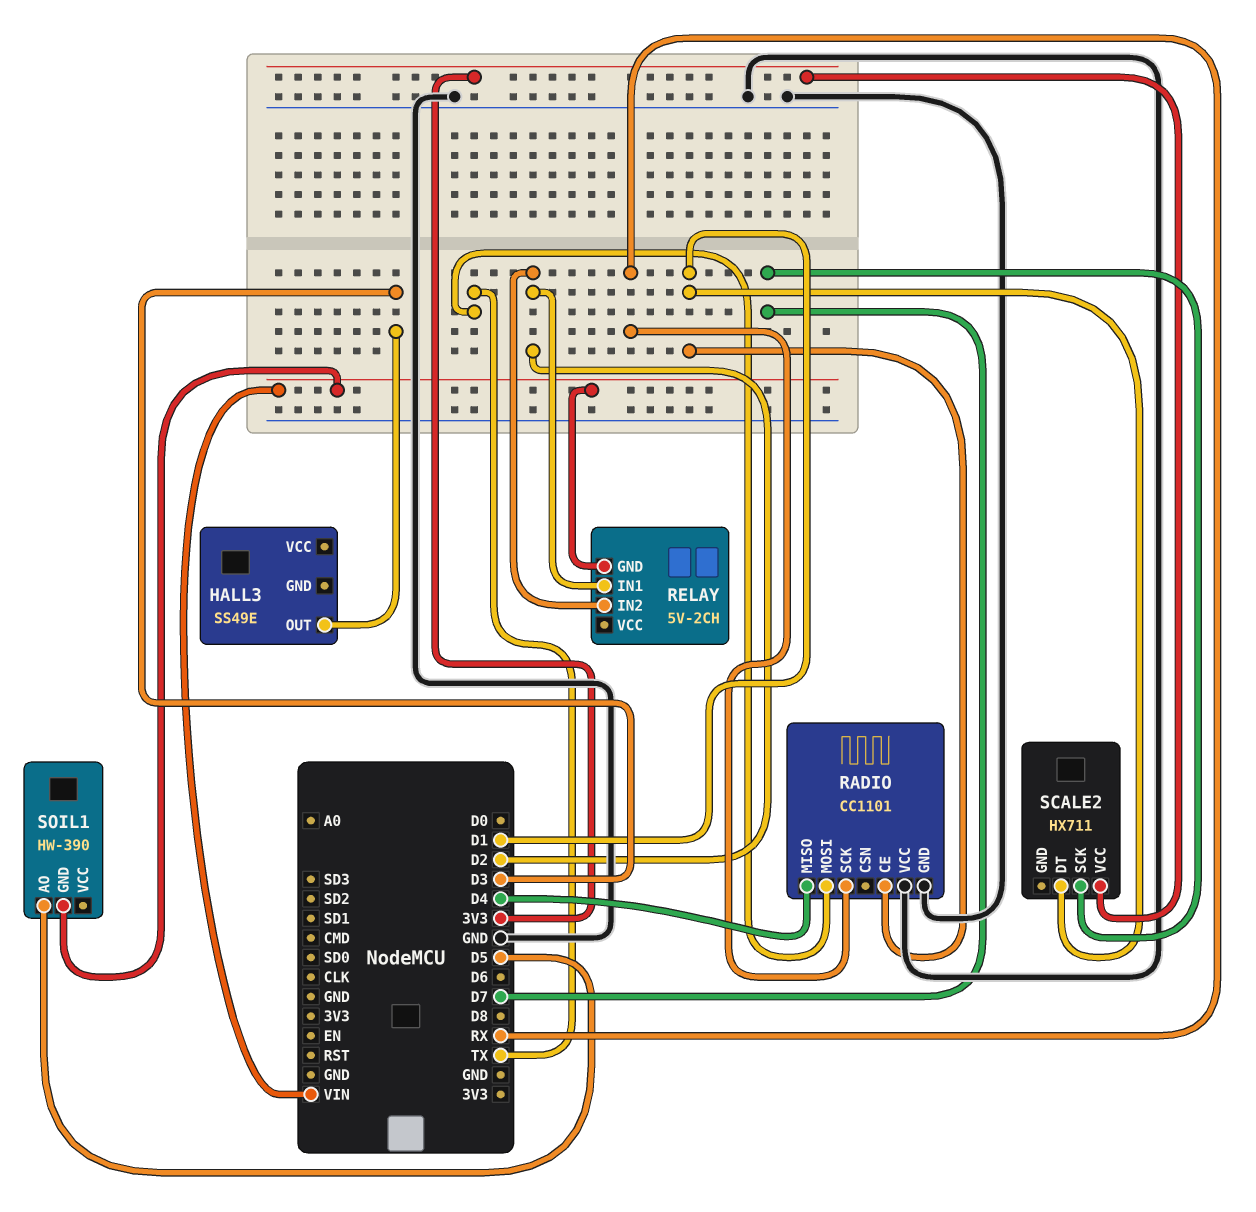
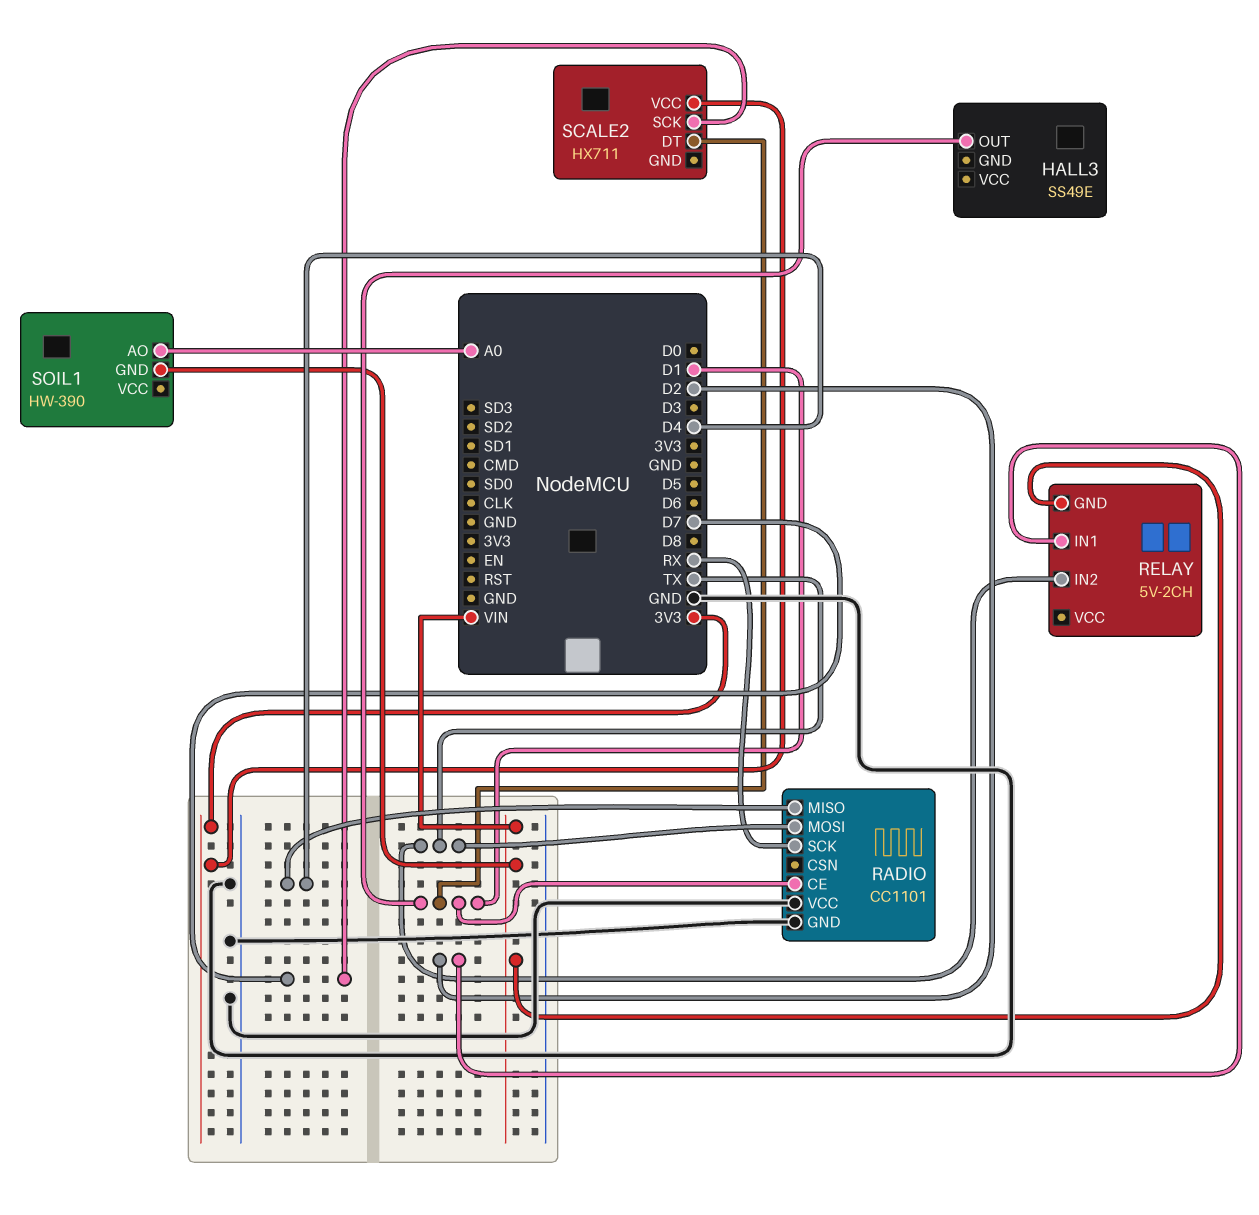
HALL3 pin OUT: D3 -> D1
RELAY pin IN2: D2 -> TX
SOIL1 pin AO: D5 -> A0

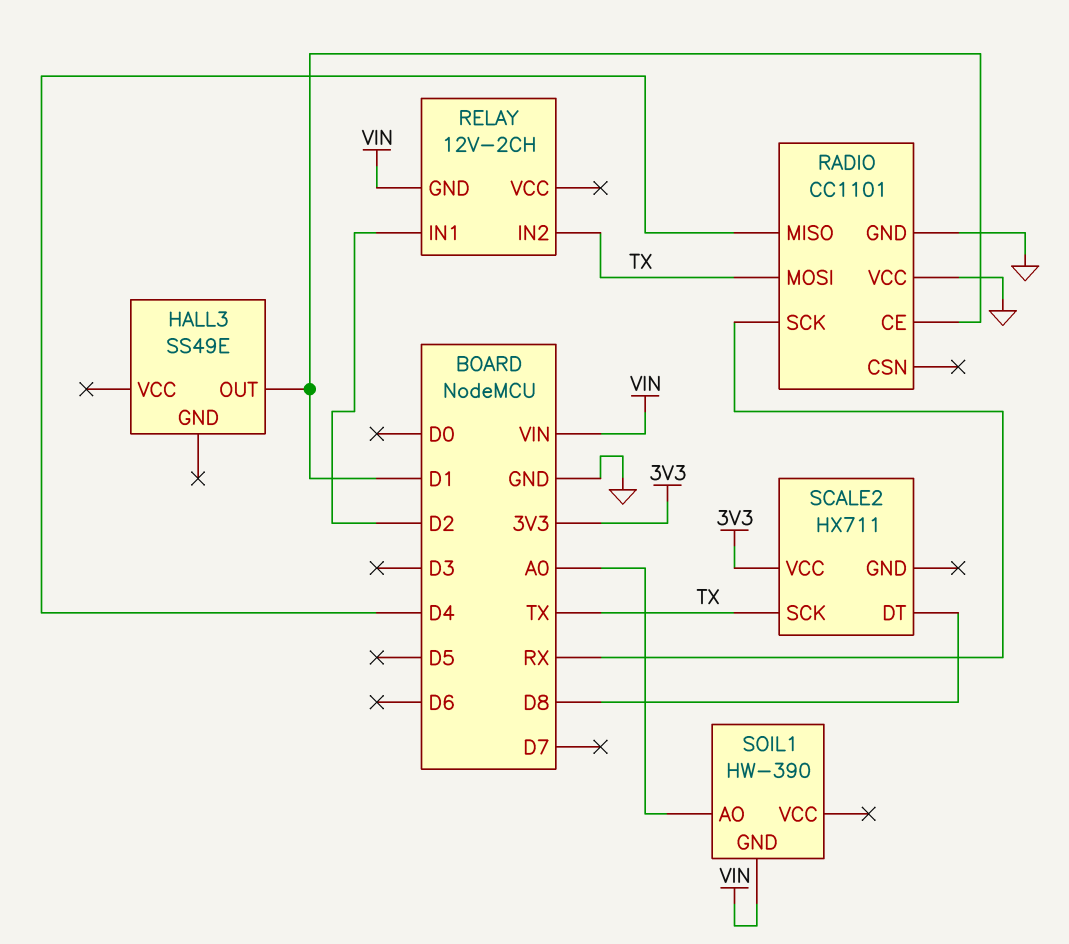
RELAY: 5V-2CH -> 12V-2CH
SCALE2 pin DT: D1 -> D8
SCALE2 pin SCK: D7 -> TX

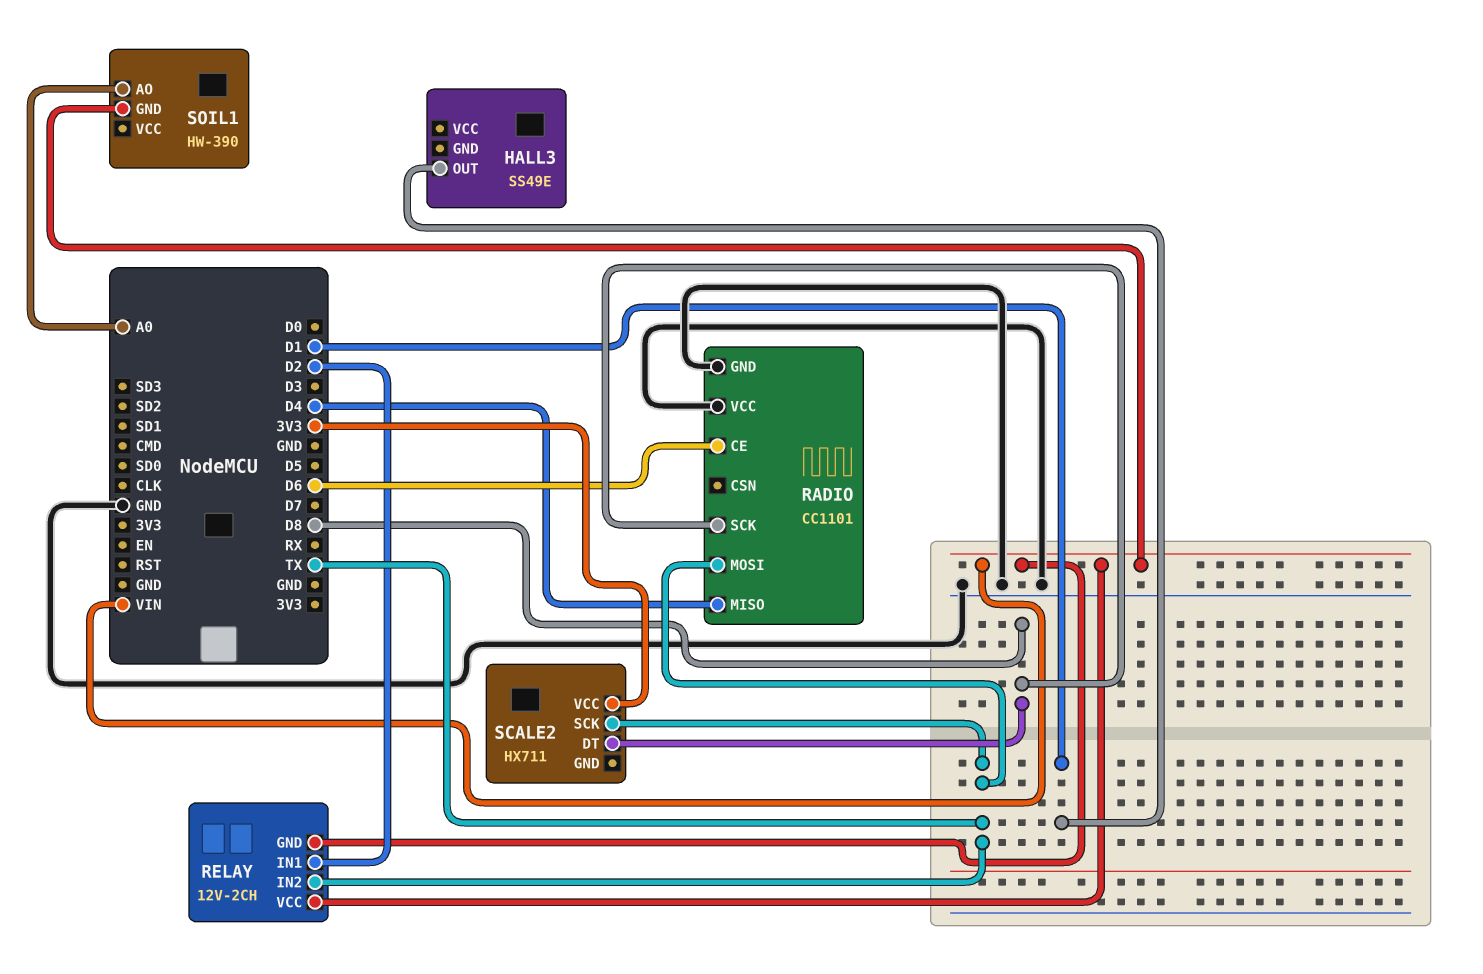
RADIO pin CE: D1 -> D6
RADIO pin SCK: RX -> D8
RELAY pin VCC: none -> VIN

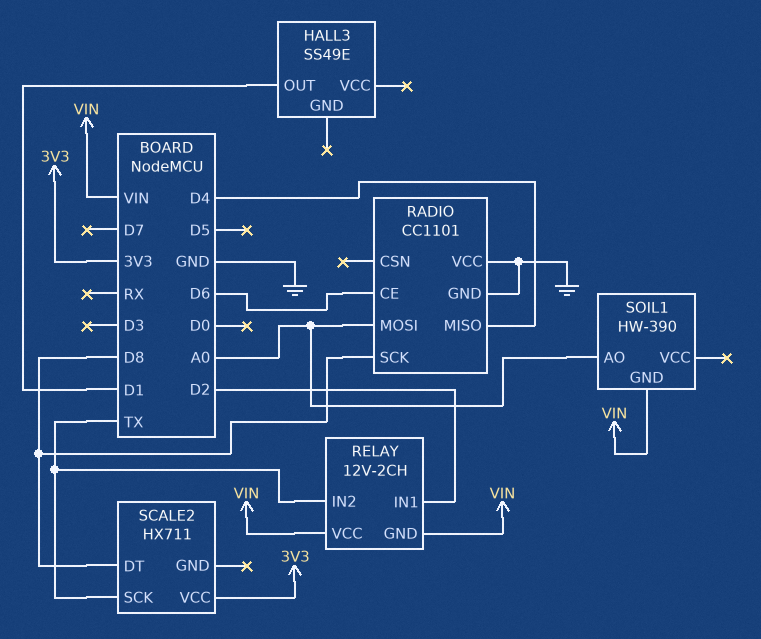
RADIO pin MOSI: TX -> A0

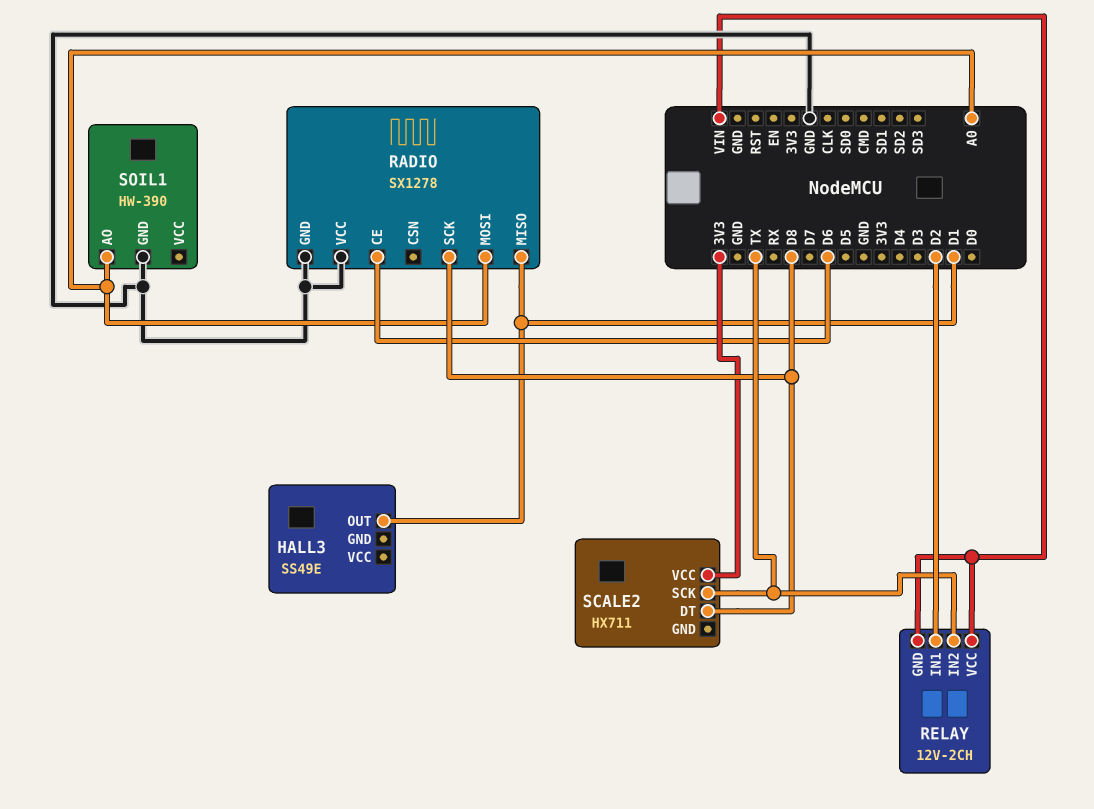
RADIO: CC1101 -> SX1278
RADIO pin MISO: D4 -> D1
SOIL1 pin GND: VIN -> GND

